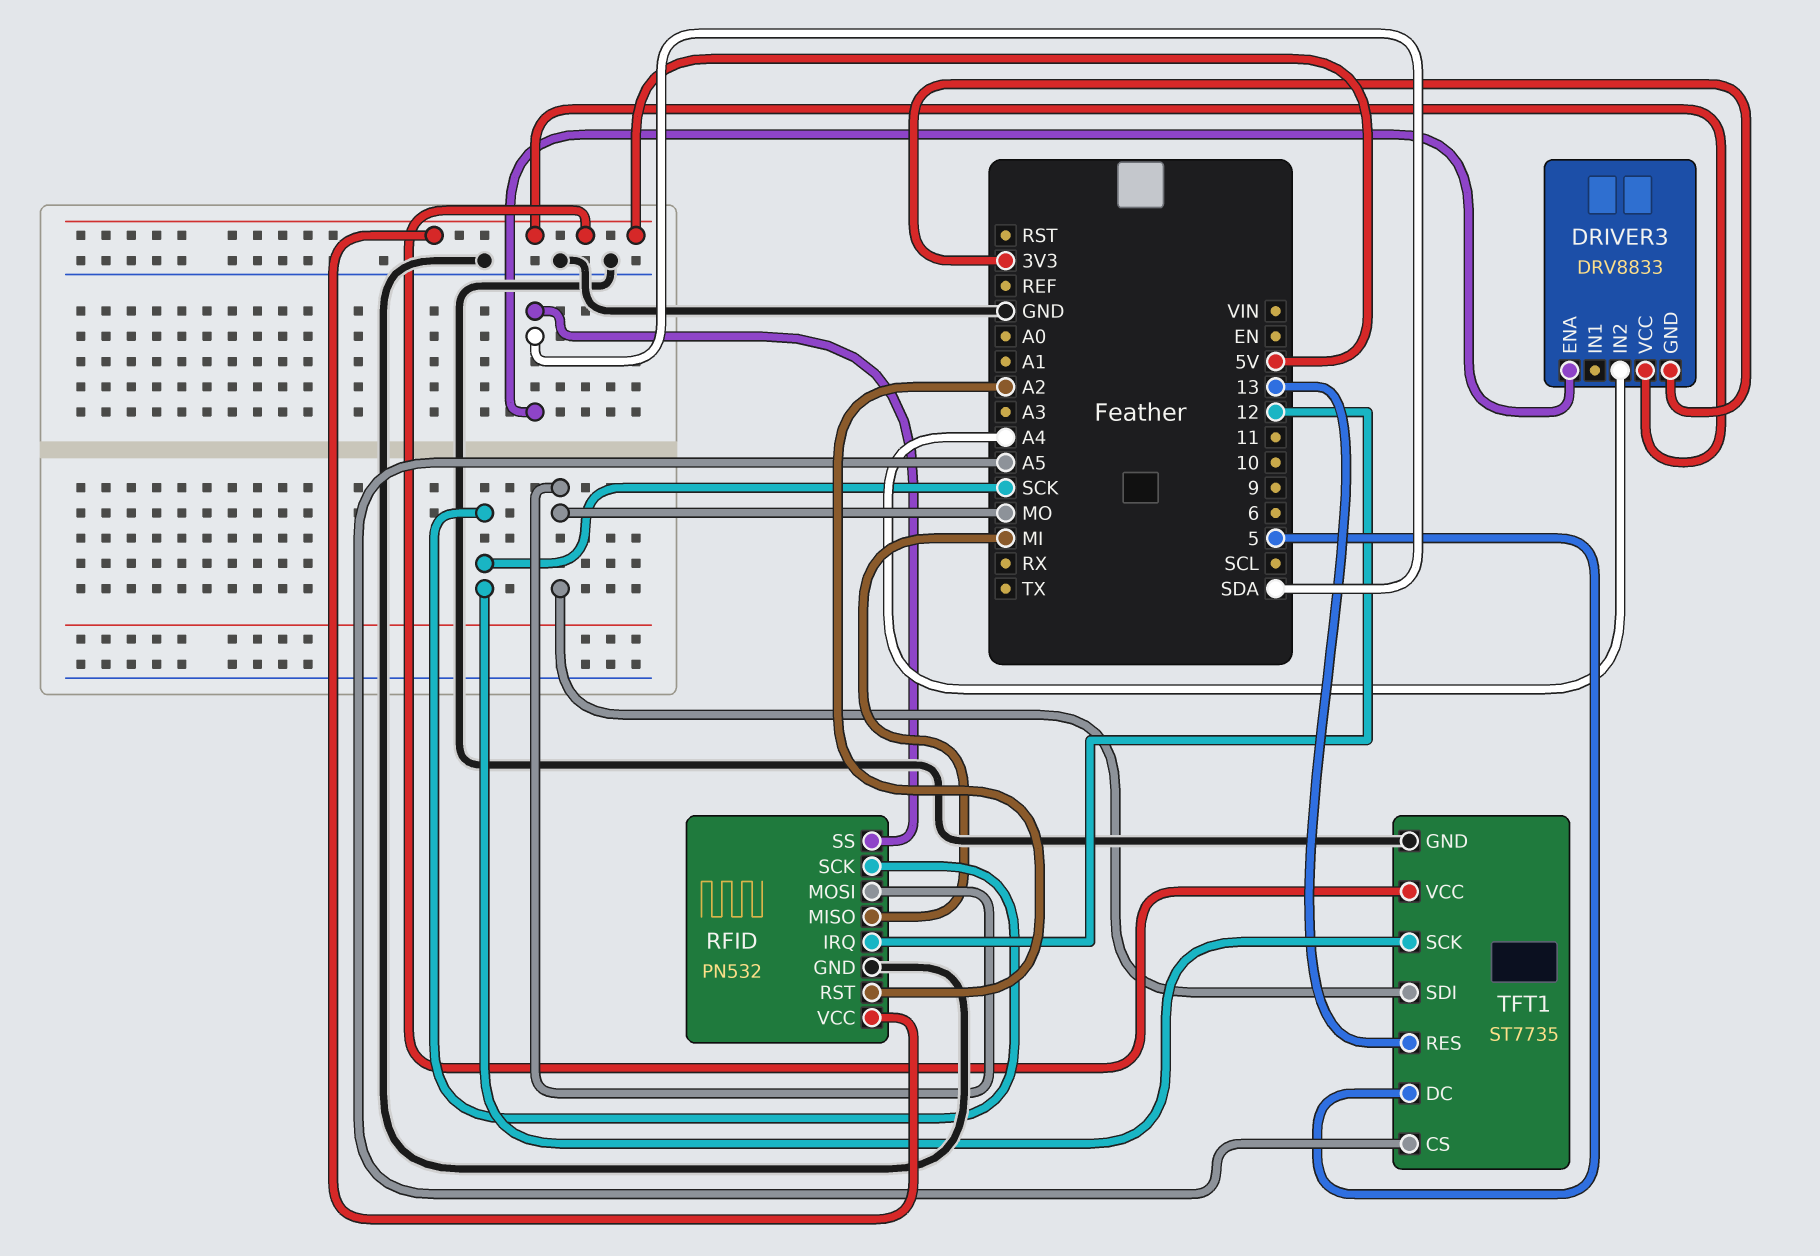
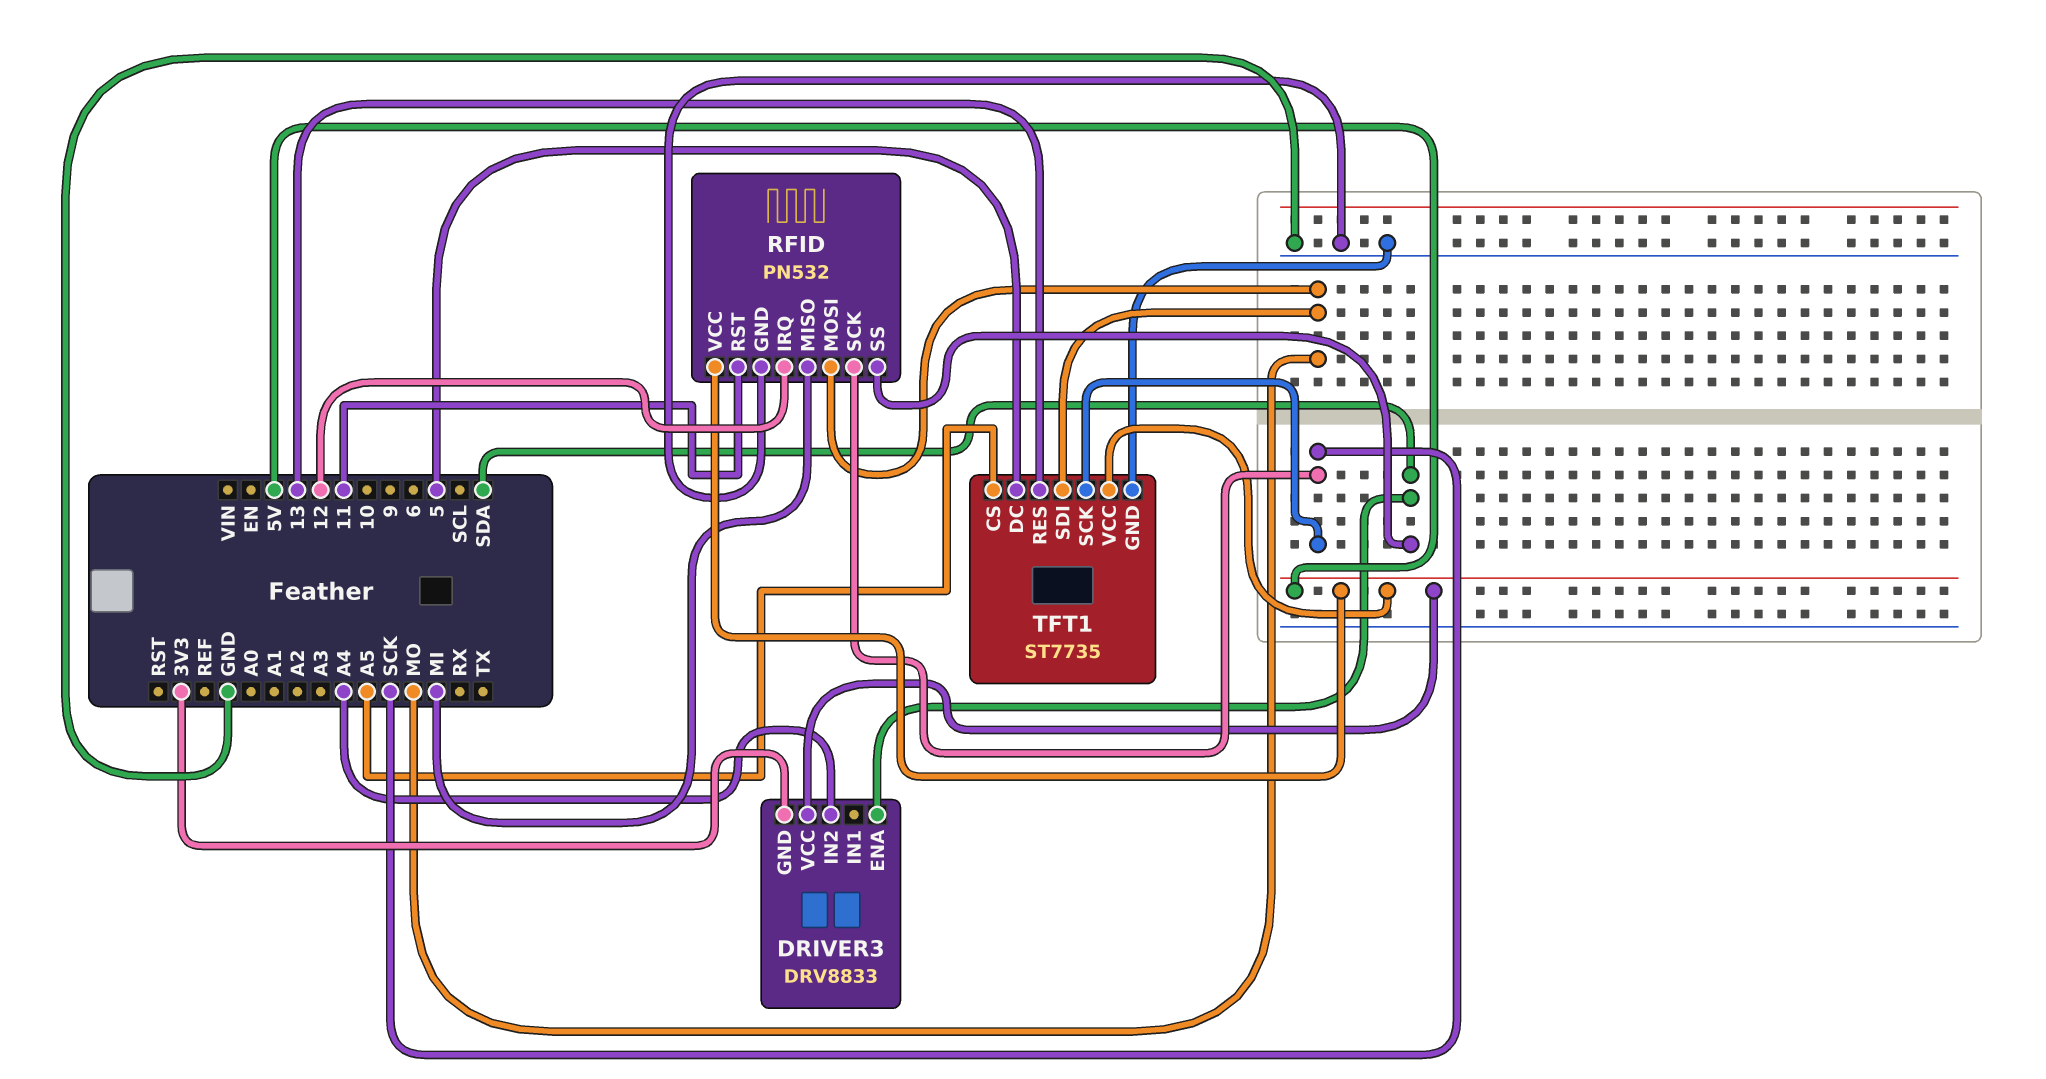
RFID pin RST: A2 -> 11

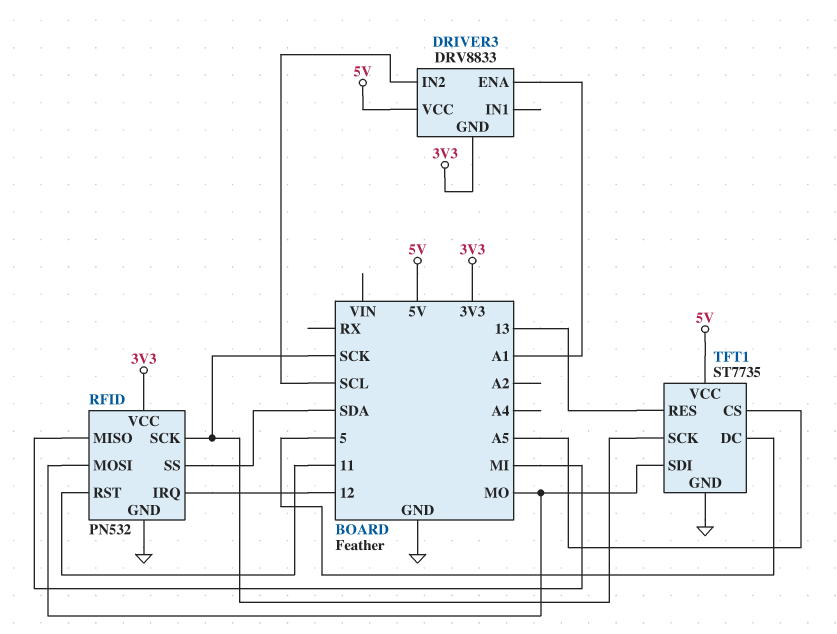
DRIVER3 pin ENA: SDA -> A1
DRIVER3 pin IN2: A4 -> SCL
RFID pin VCC: 5V -> 3V3

